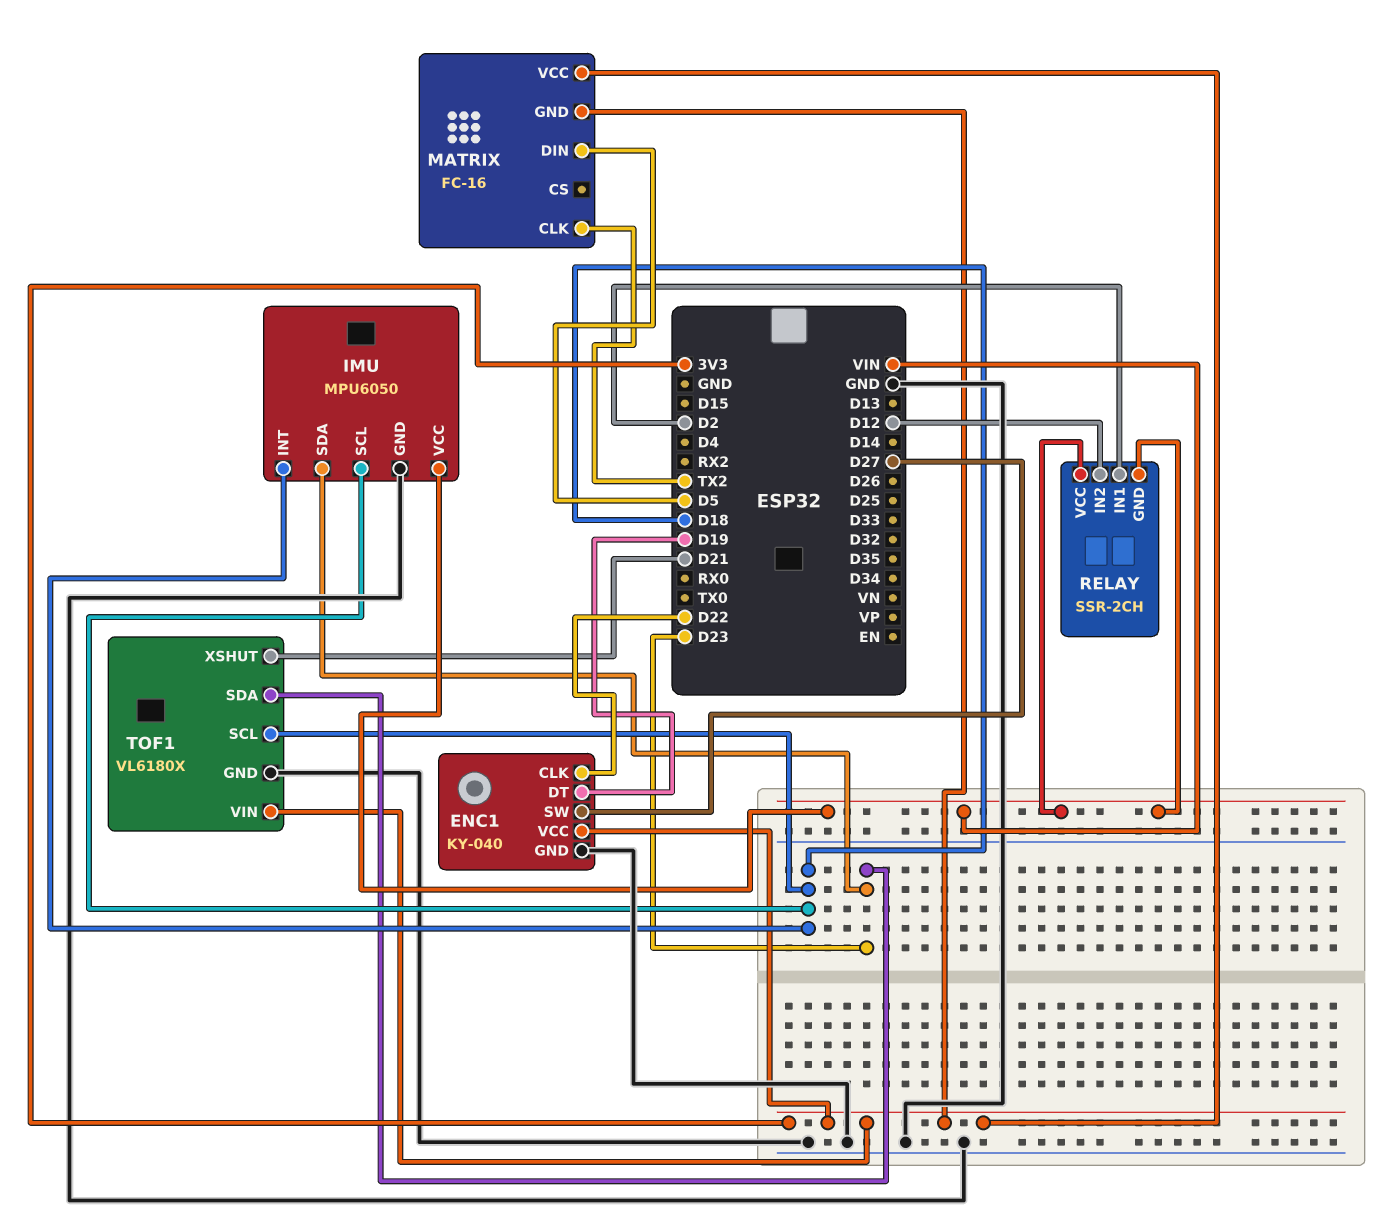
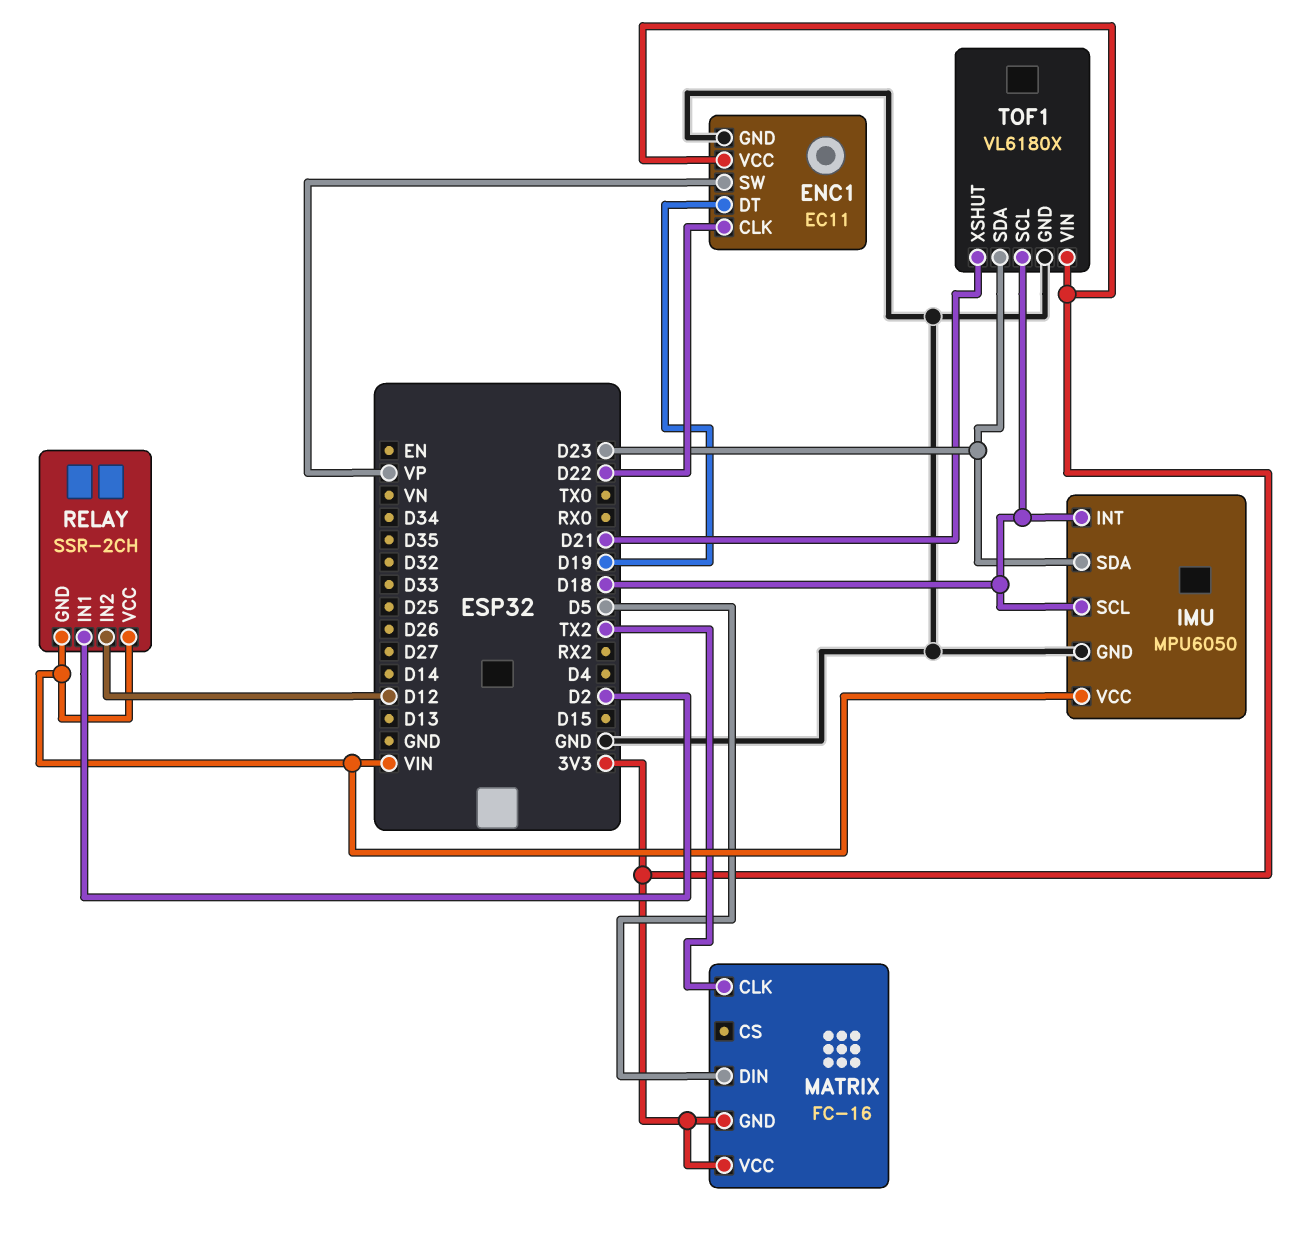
ENC1: KY-040 -> EC11
ENC1 pin SW: D27 -> VP

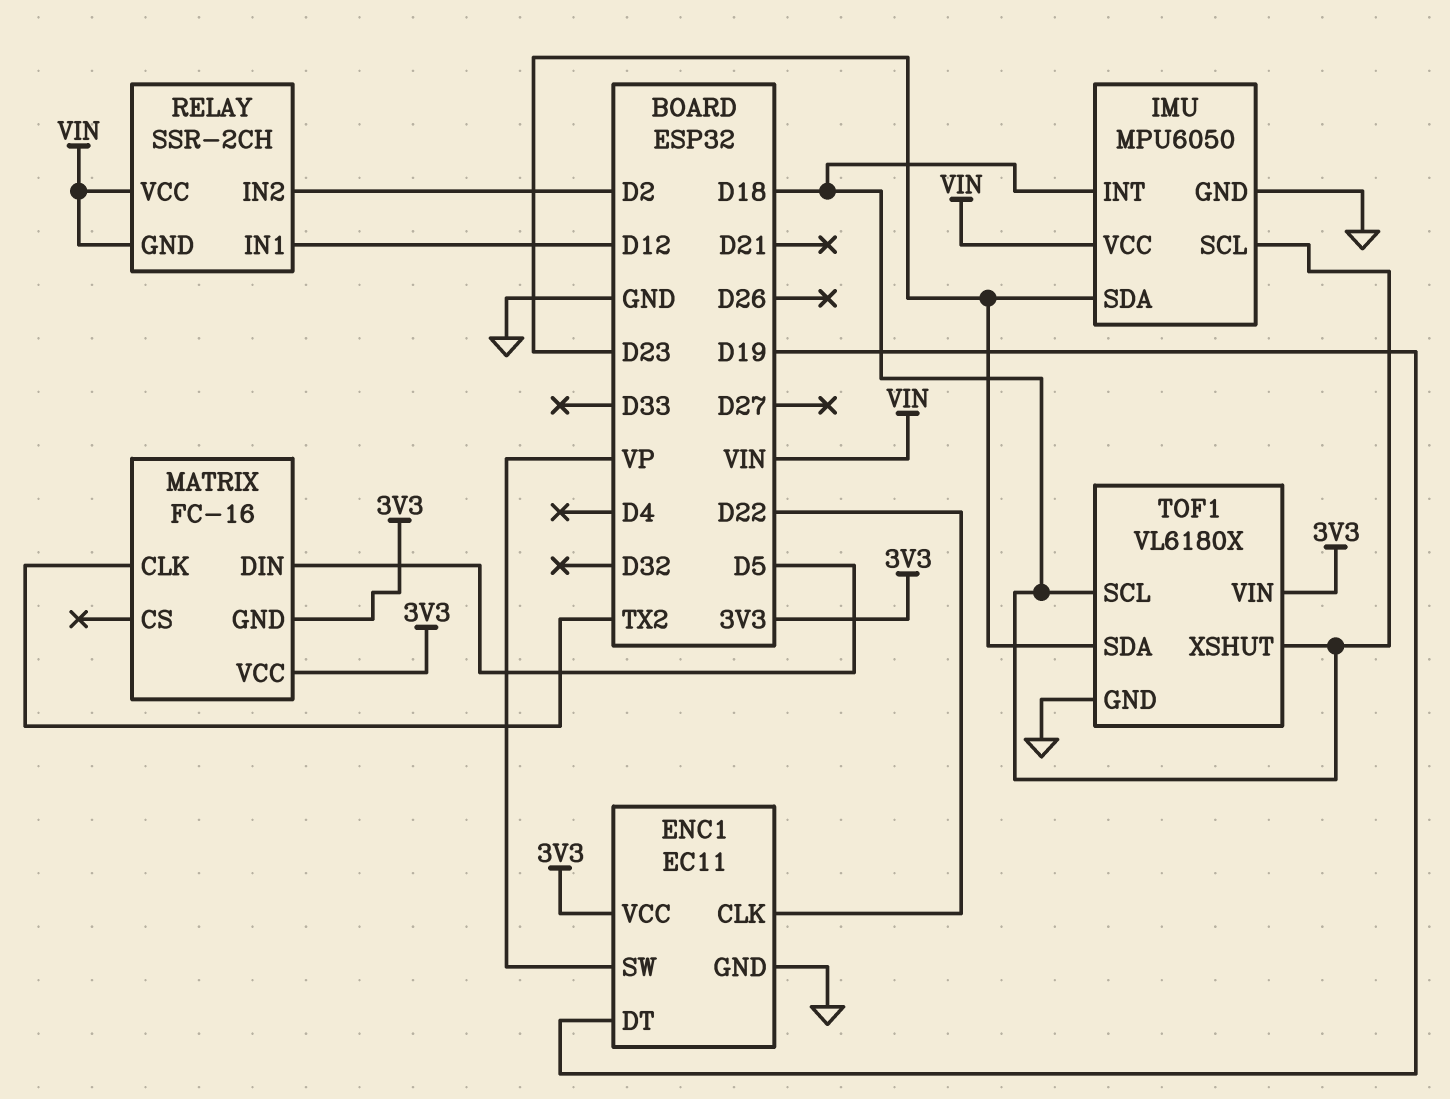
RELAY pin IN1: D2 -> D12
RELAY pin IN2: D12 -> D2
TOF1 pin XSHUT: D21 -> D18

